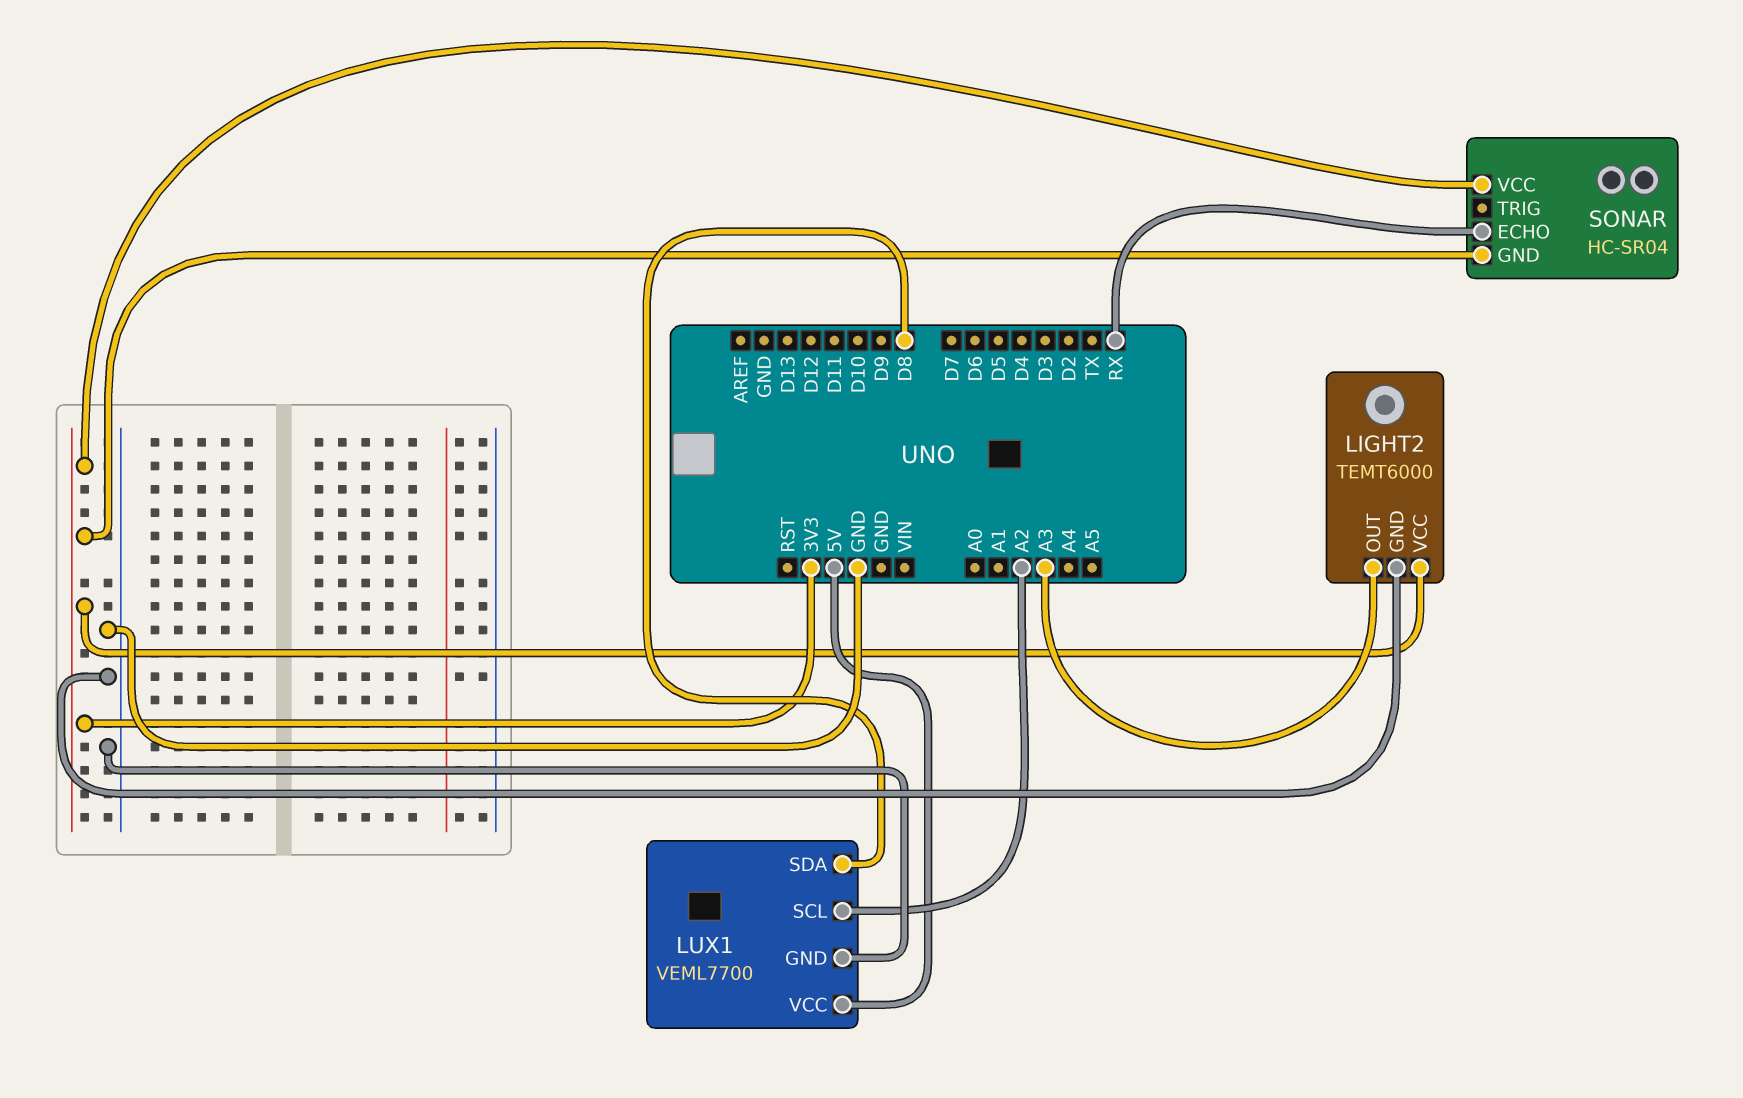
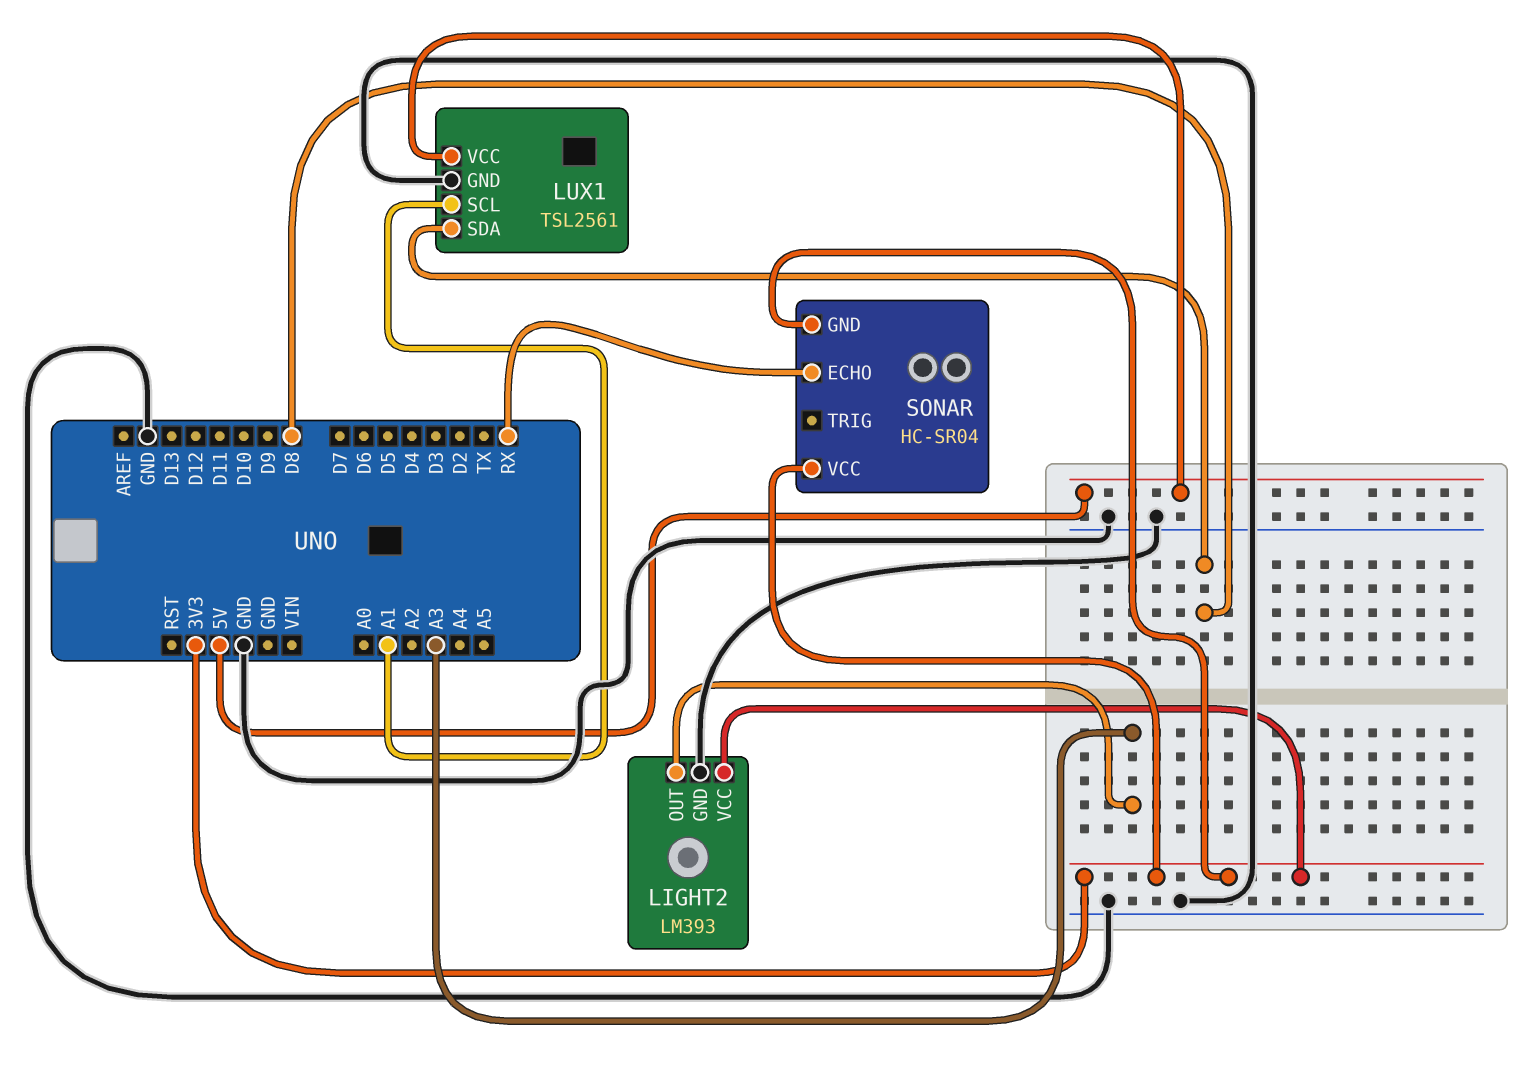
LIGHT2: TEMT6000 -> LM393
LUX1: VEML7700 -> TSL2561
LUX1 pin SCL: A2 -> A1

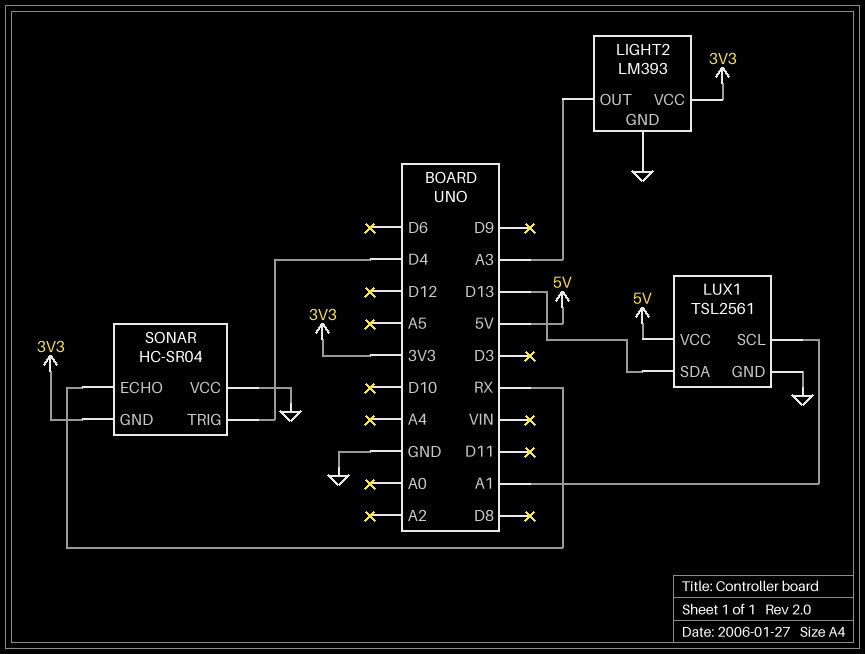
LUX1 pin SDA: D8 -> D13
SONAR pin TRIG: none -> D4
SONAR pin VCC: 3V3 -> GND

